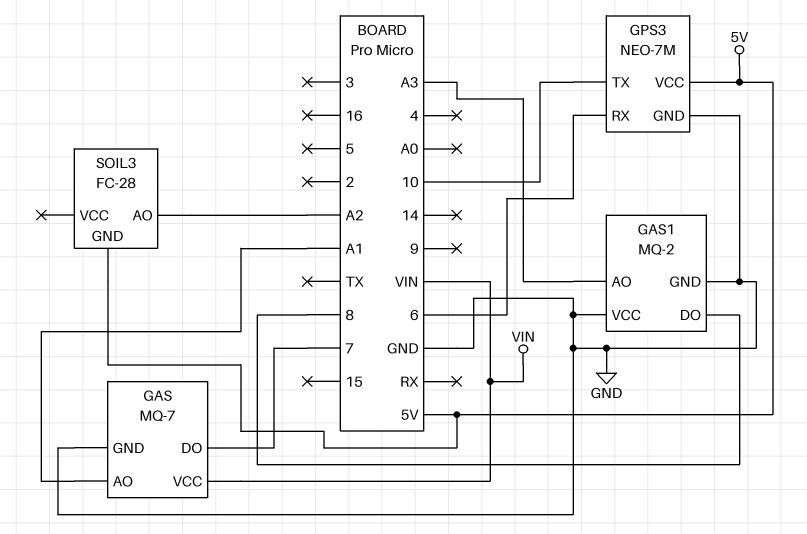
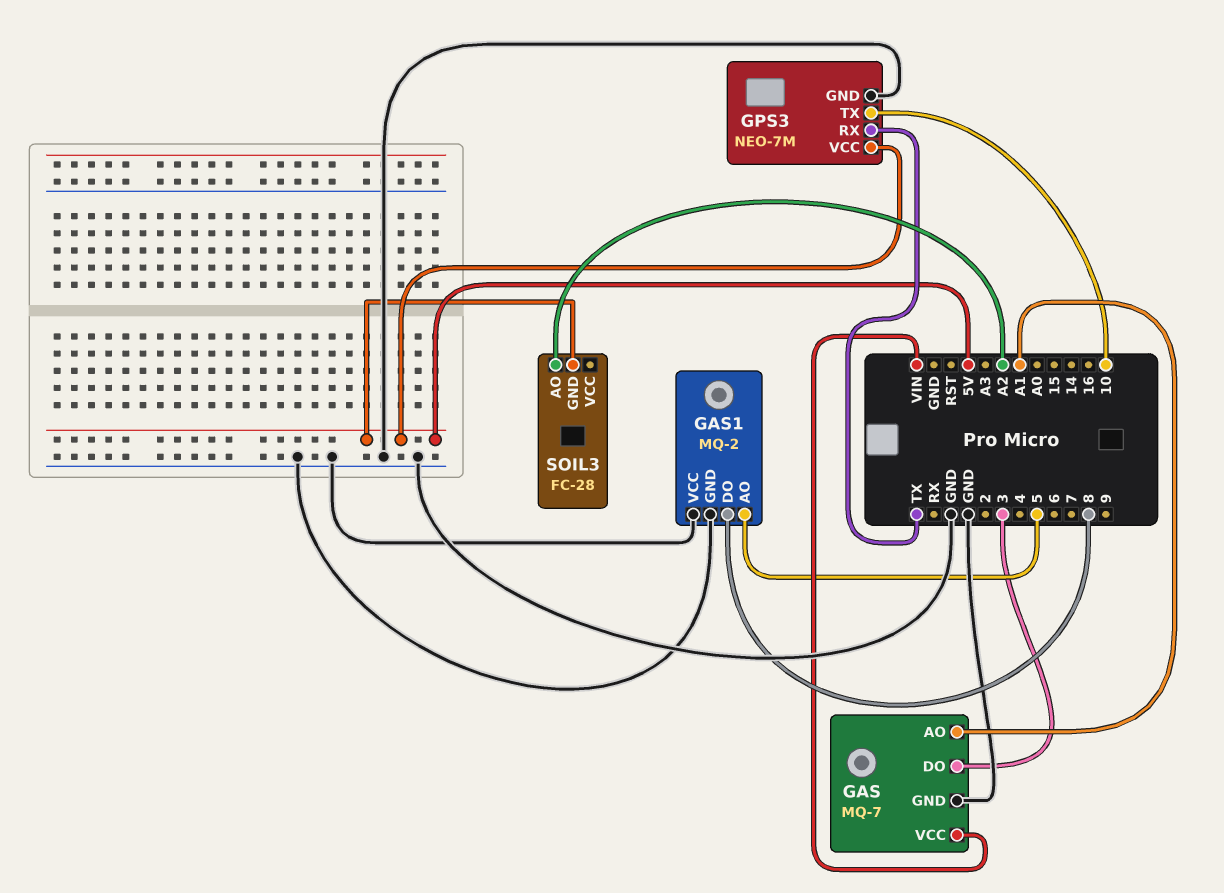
GAS pin DO: 7 -> 3
GAS1 pin AO: A3 -> 5
GPS3 pin RX: 6 -> TX

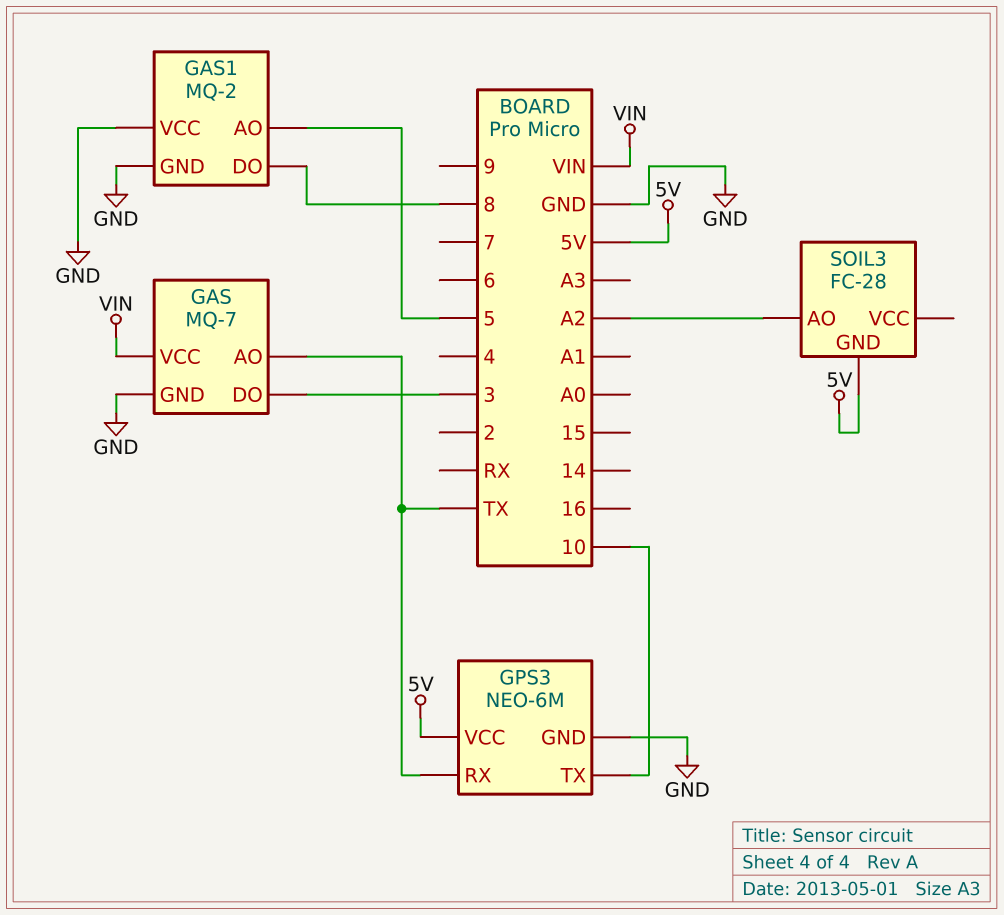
GAS pin AO: A1 -> TX
GPS3: NEO-7M -> NEO-6M

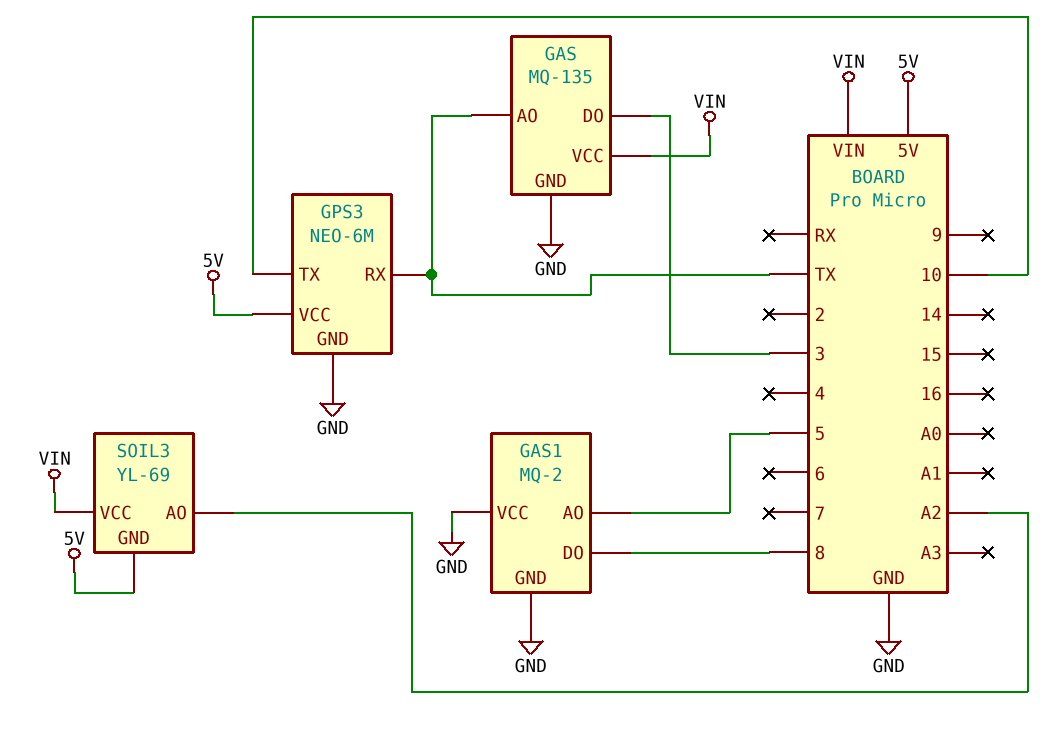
GAS: MQ-7 -> MQ-135
SOIL3: FC-28 -> YL-69
SOIL3 pin VCC: none -> VIN

